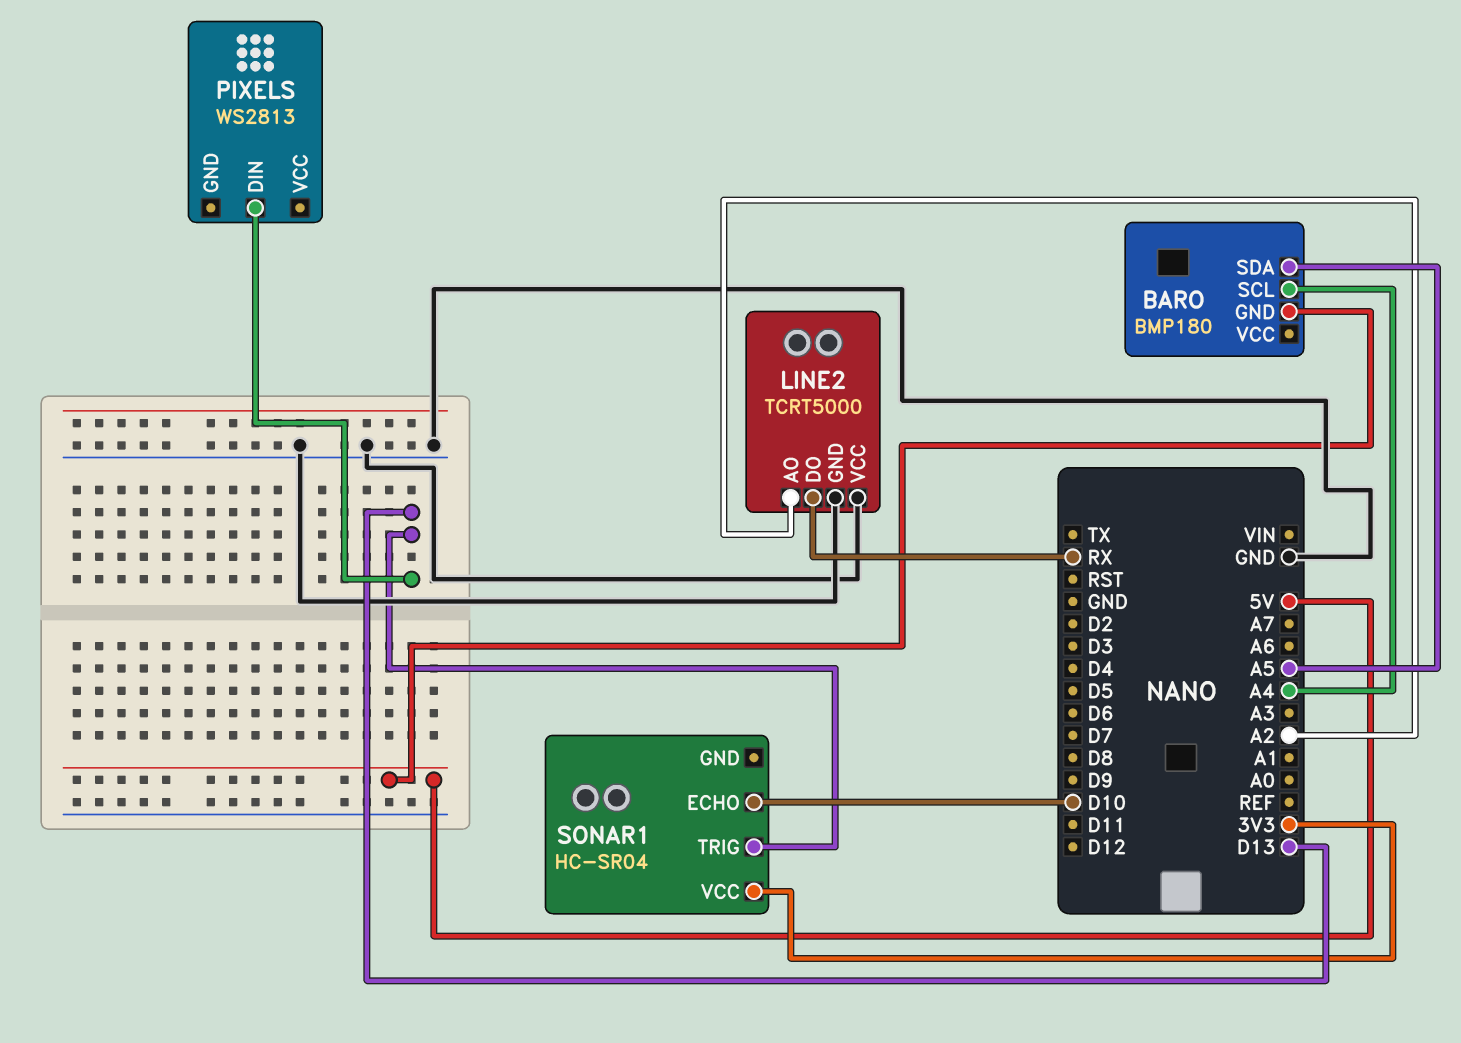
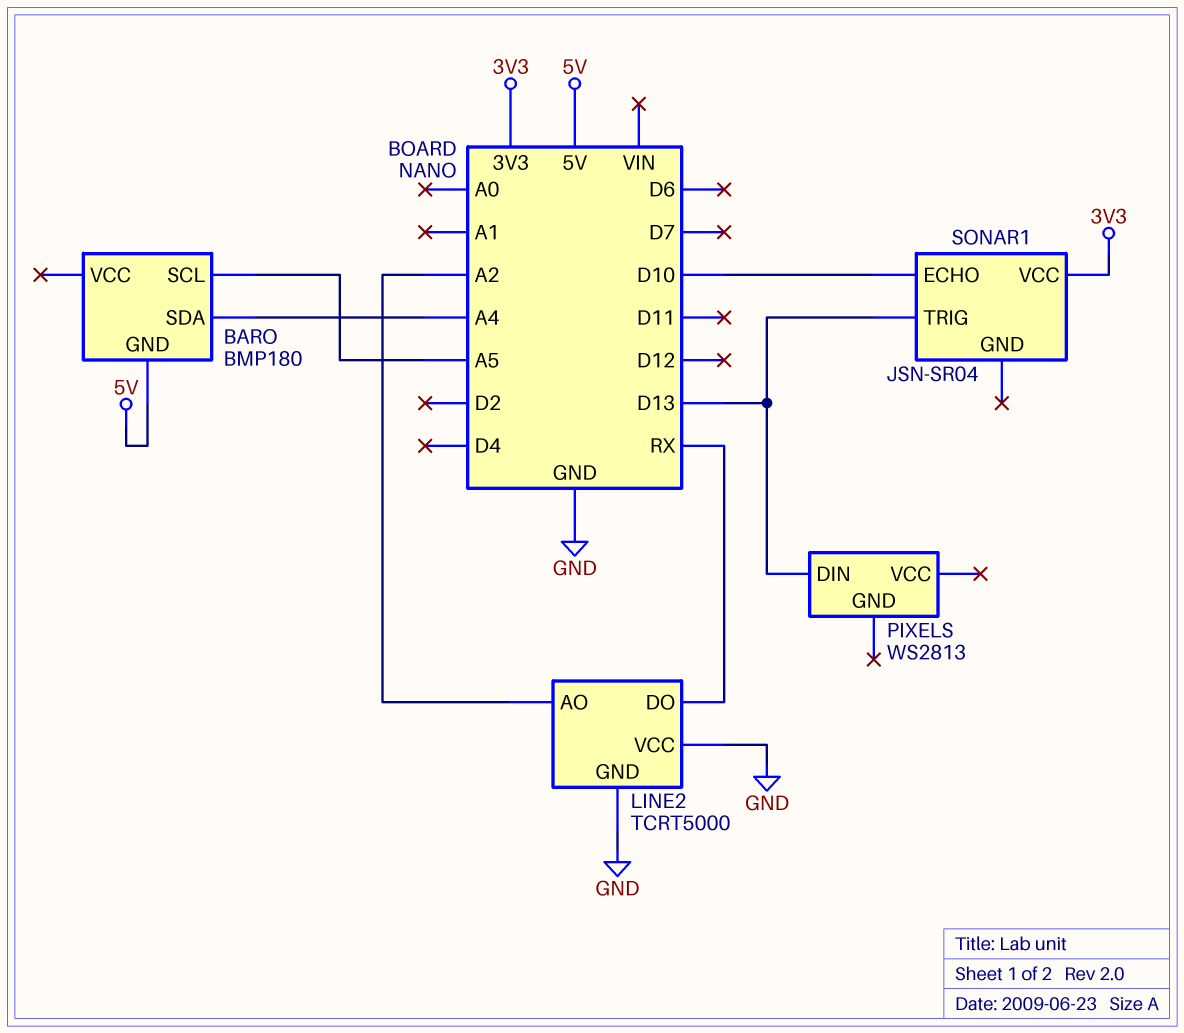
BARO pin SCL: A4 -> A5
BARO pin SDA: A5 -> A4
SONAR1: HC-SR04 -> JSN-SR04

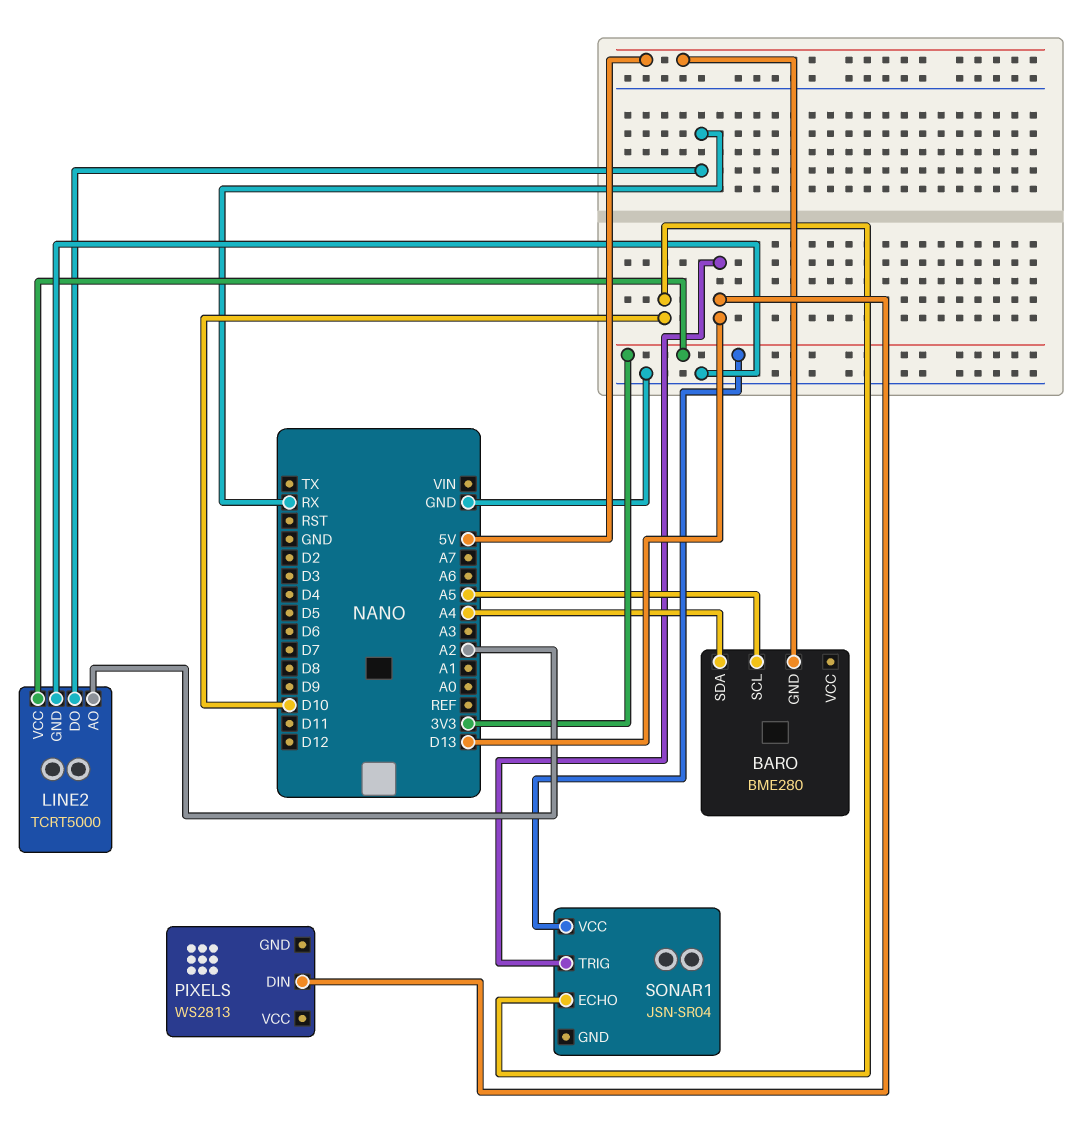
BARO: BMP180 -> BME280
LINE2 pin VCC: GND -> 3V3

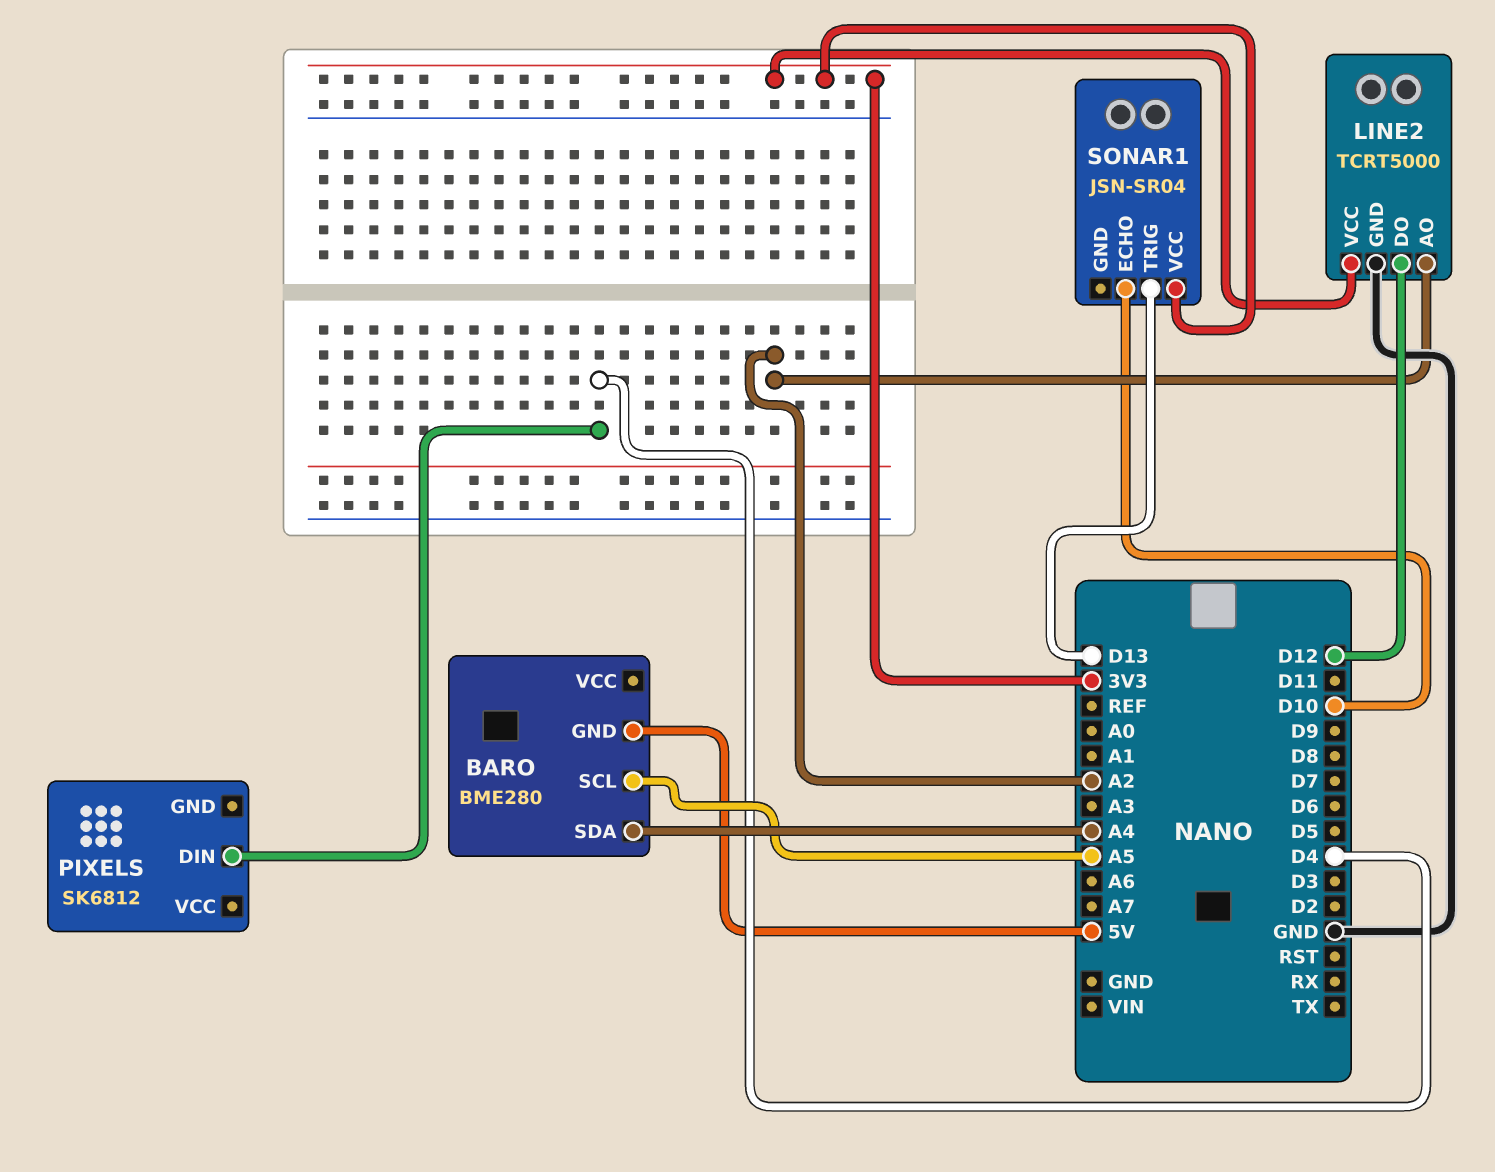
LINE2 pin DO: RX -> D12
PIXELS: WS2813 -> SK6812
PIXELS pin DIN: D13 -> D4

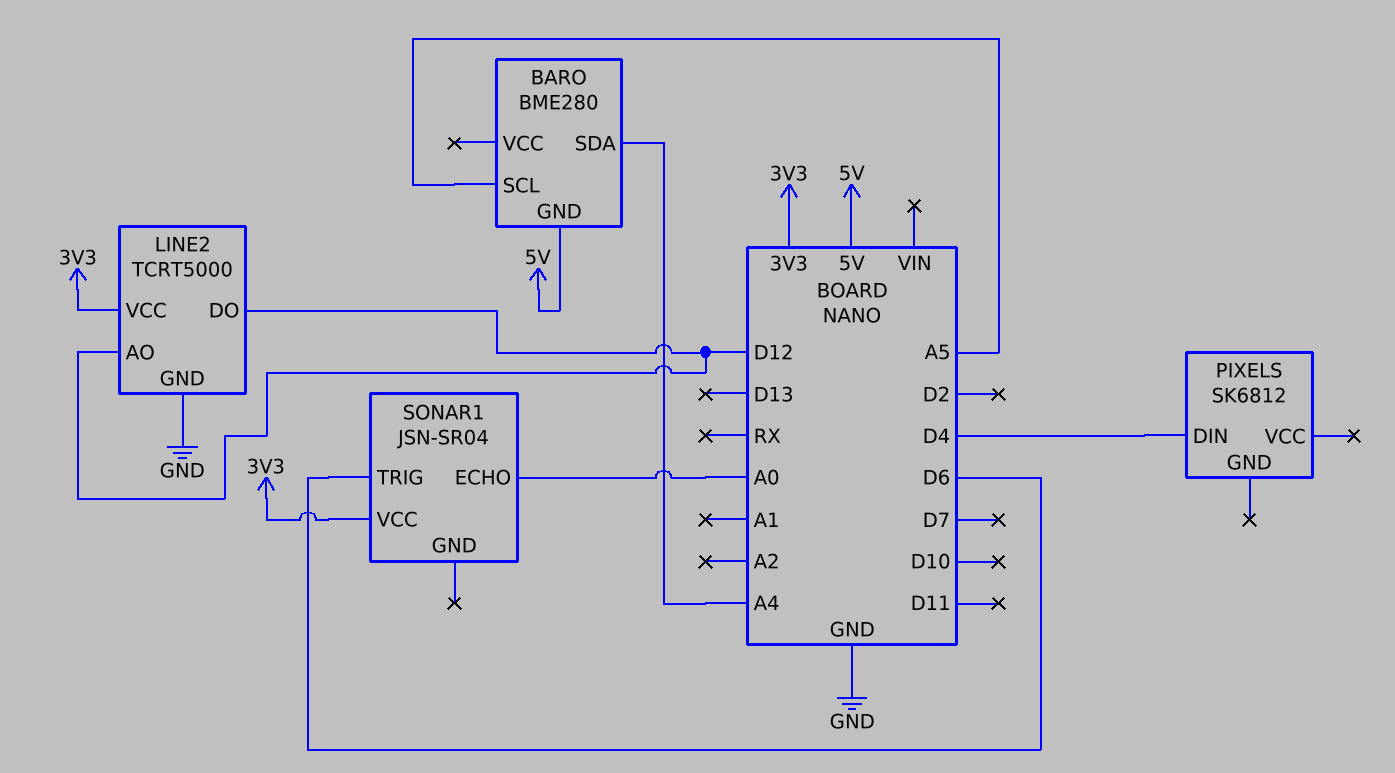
LINE2 pin AO: A2 -> D12
SONAR1 pin ECHO: D10 -> A0
SONAR1 pin TRIG: D13 -> D6

